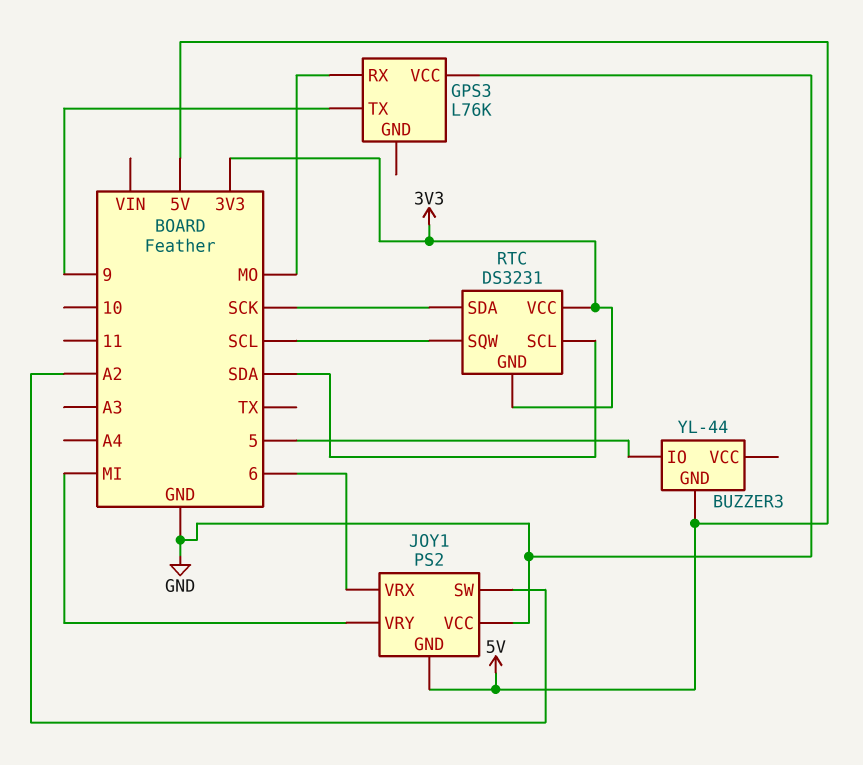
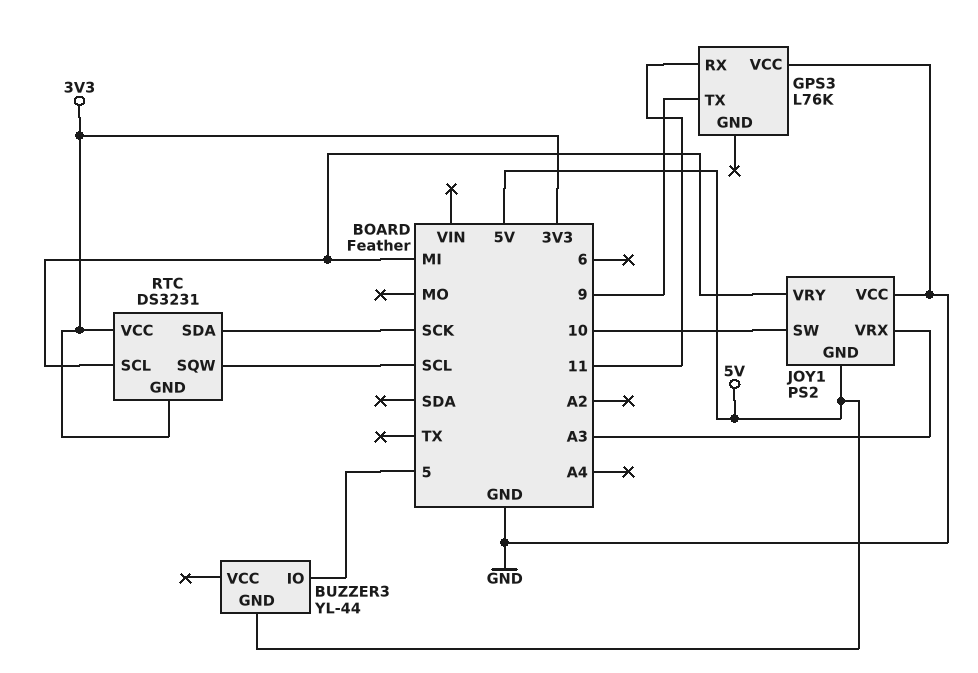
GPS3 pin RX: MO -> 11
JOY1 pin SW: A2 -> 10
JOY1 pin VRX: 6 -> A3
RTC pin SCL: SDA -> MI

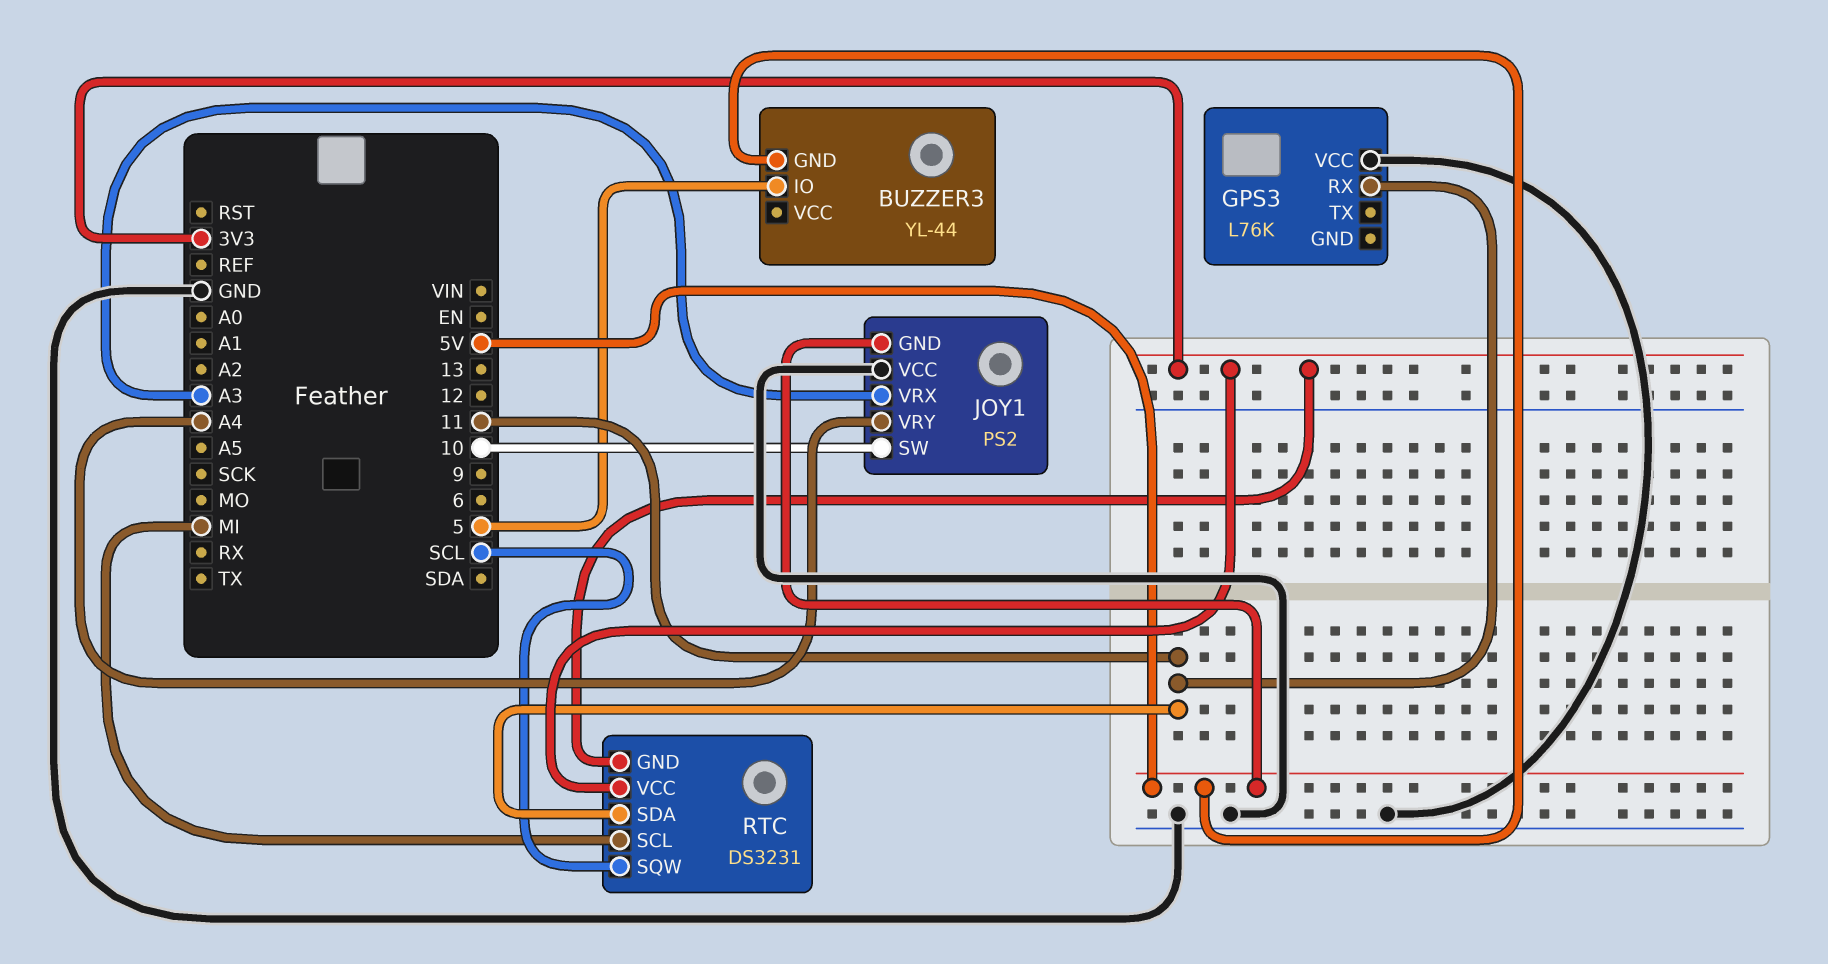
GPS3 pin TX: 9 -> none
JOY1 pin VRY: MI -> A4
RTC pin SDA: SCK -> 11

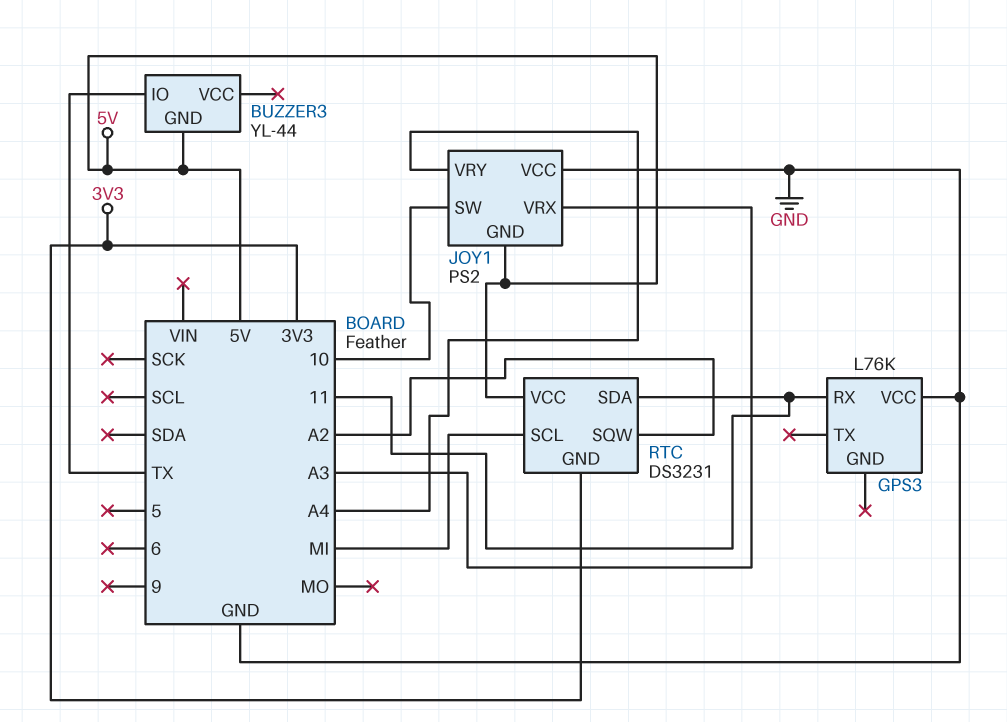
BUZZER3 pin IO: 5 -> TX
RTC pin SQW: SCL -> A2
RTC pin VCC: 3V3 -> 5V

